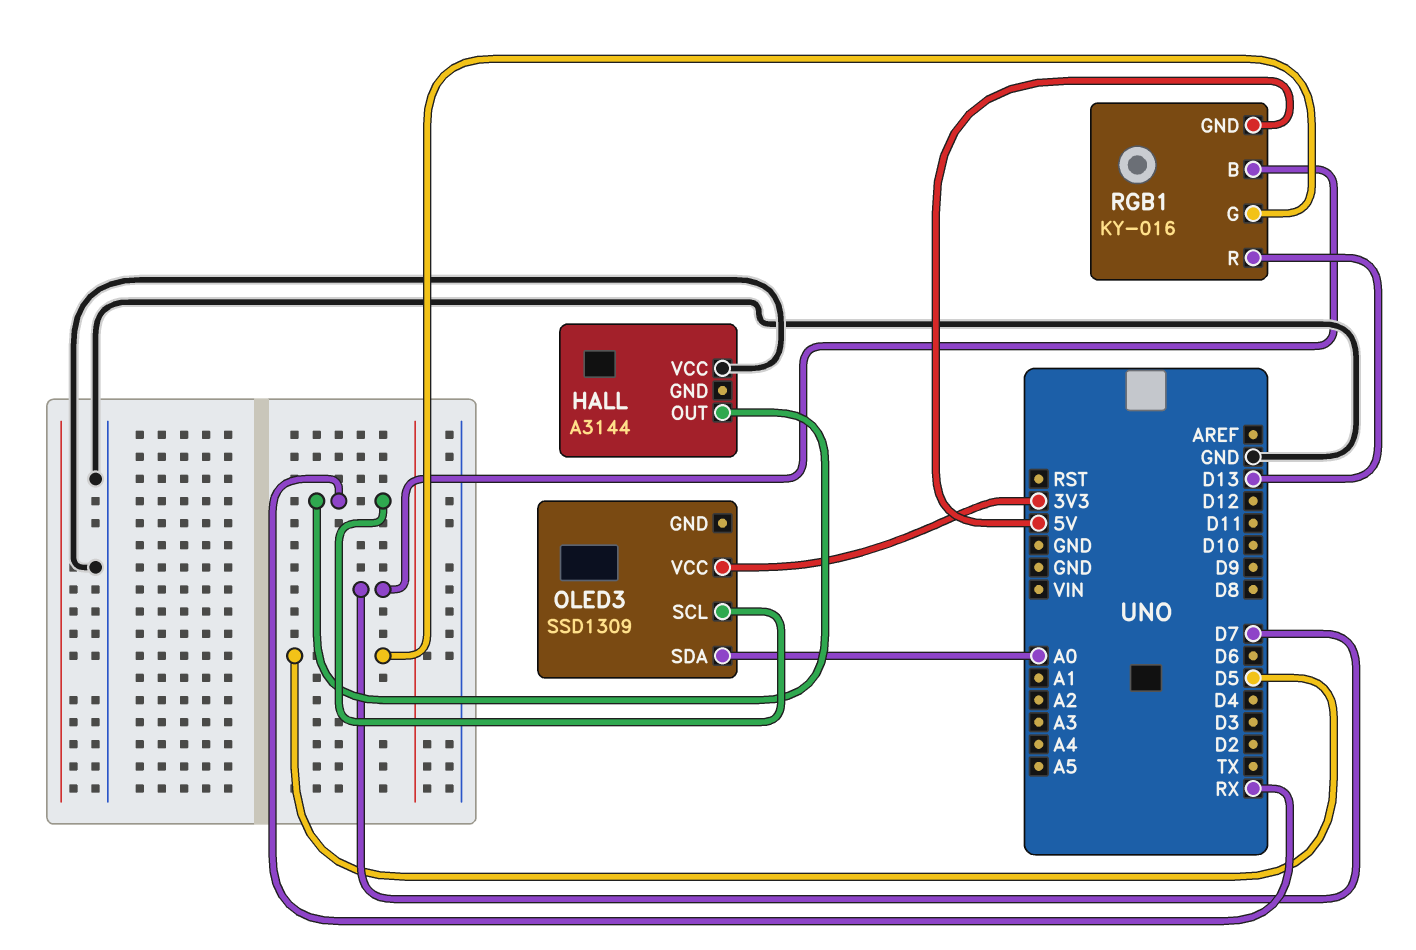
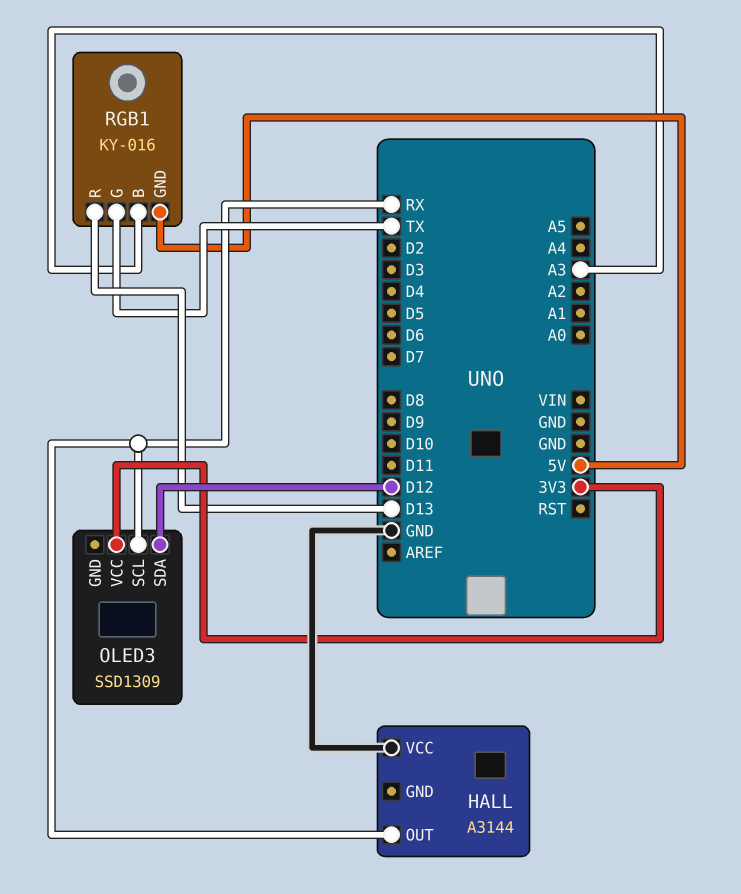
OLED3 pin SDA: A0 -> D12
RGB1 pin B: D7 -> A3
RGB1 pin G: D5 -> TX

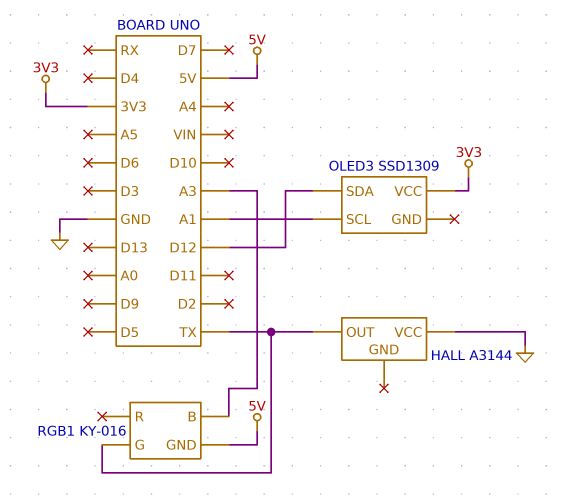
HALL pin OUT: RX -> TX
OLED3 pin SCL: RX -> A1
RGB1 pin R: D13 -> none

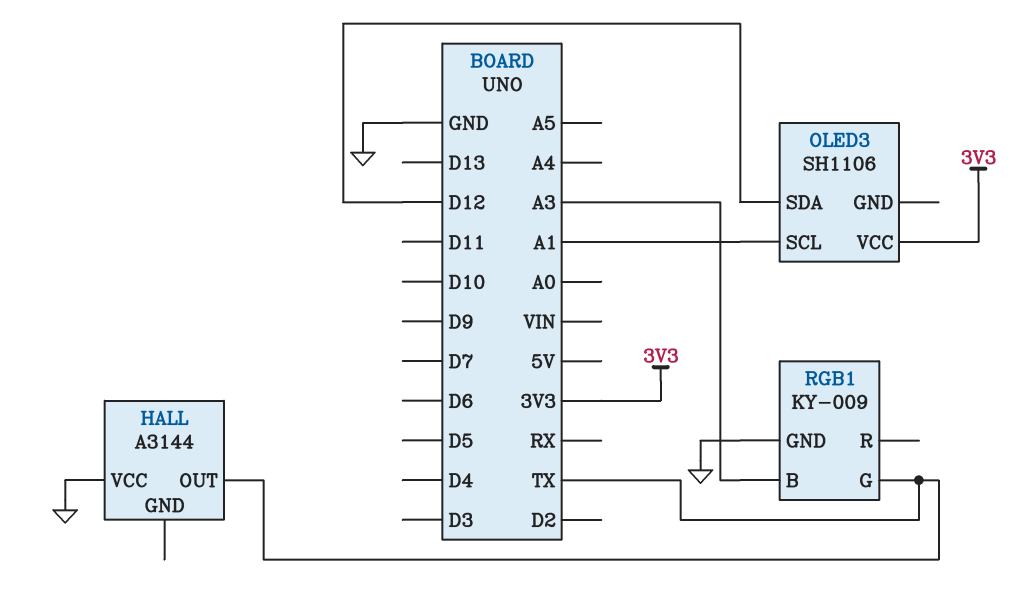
OLED3: SSD1309 -> SH1106
RGB1: KY-016 -> KY-009
RGB1 pin GND: 5V -> GND

